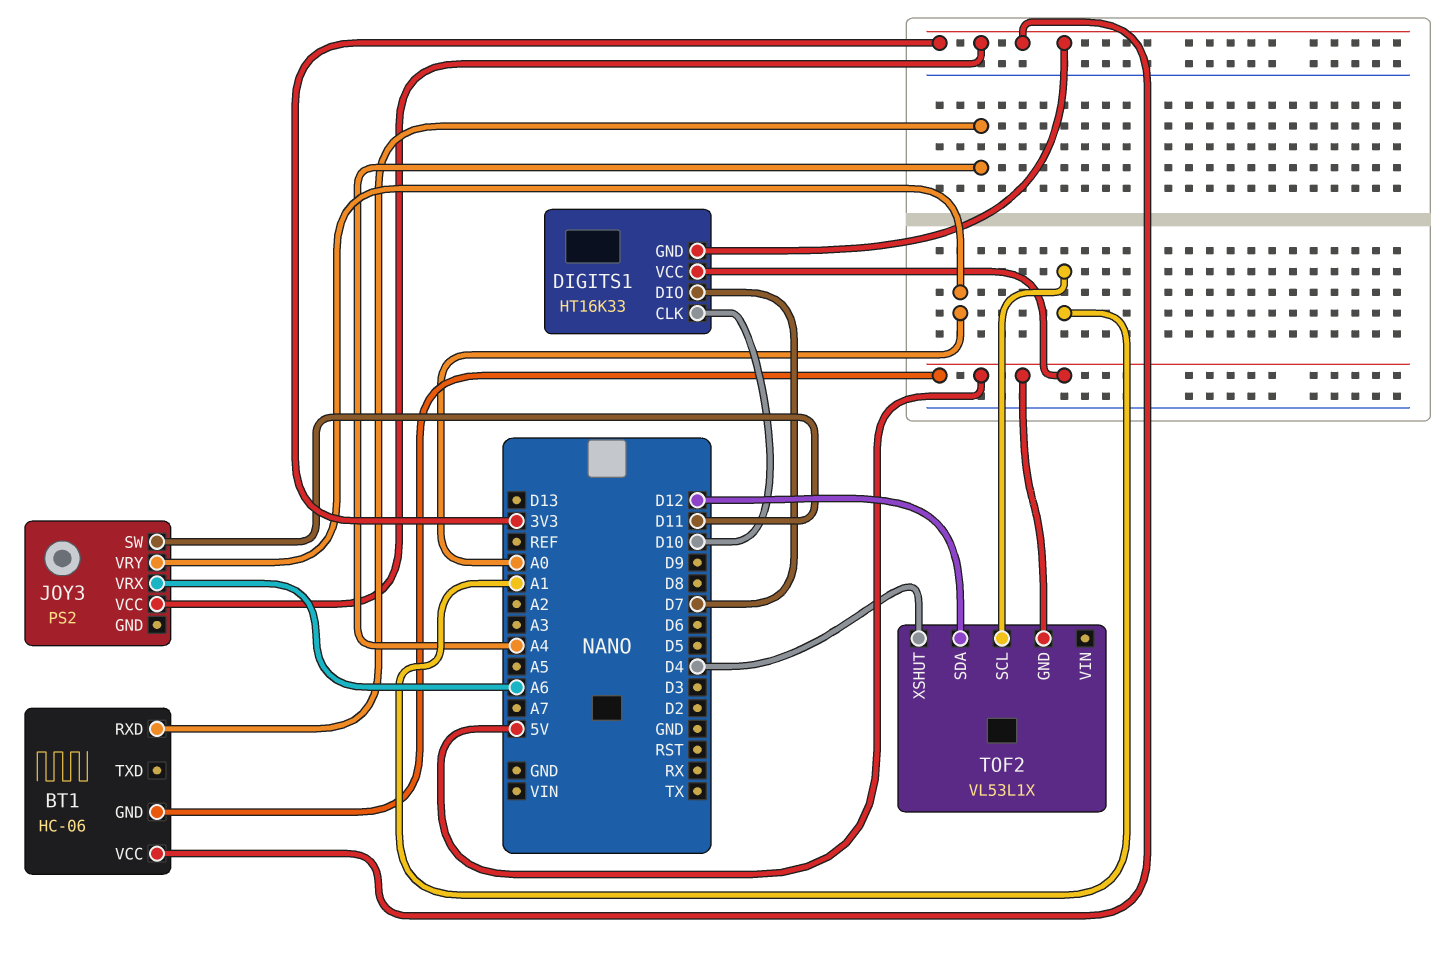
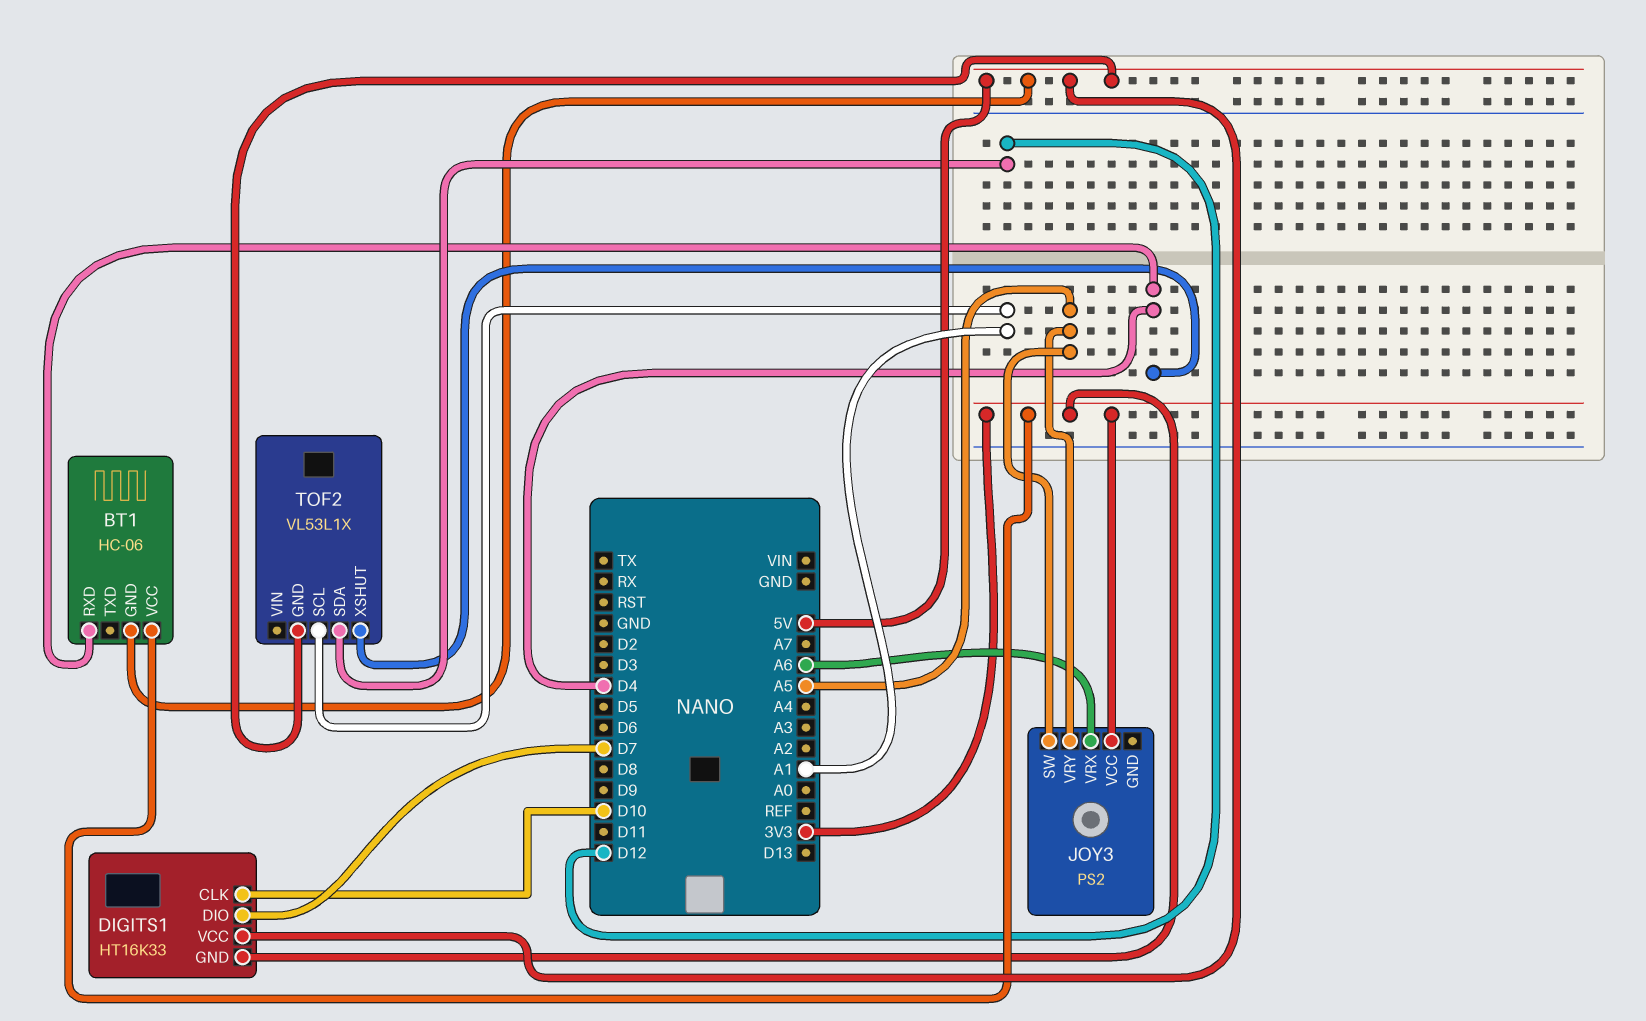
BT1 pin RXD: A4 -> D4
JOY3 pin SW: D11 -> A5
JOY3 pin VRY: A0 -> A5

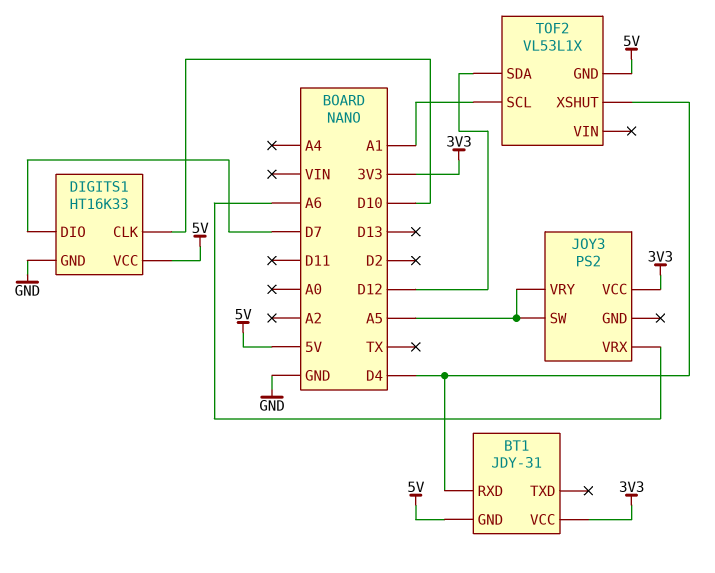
BT1: HC-06 -> JDY-31
DIGITS1 pin GND: 3V3 -> GND

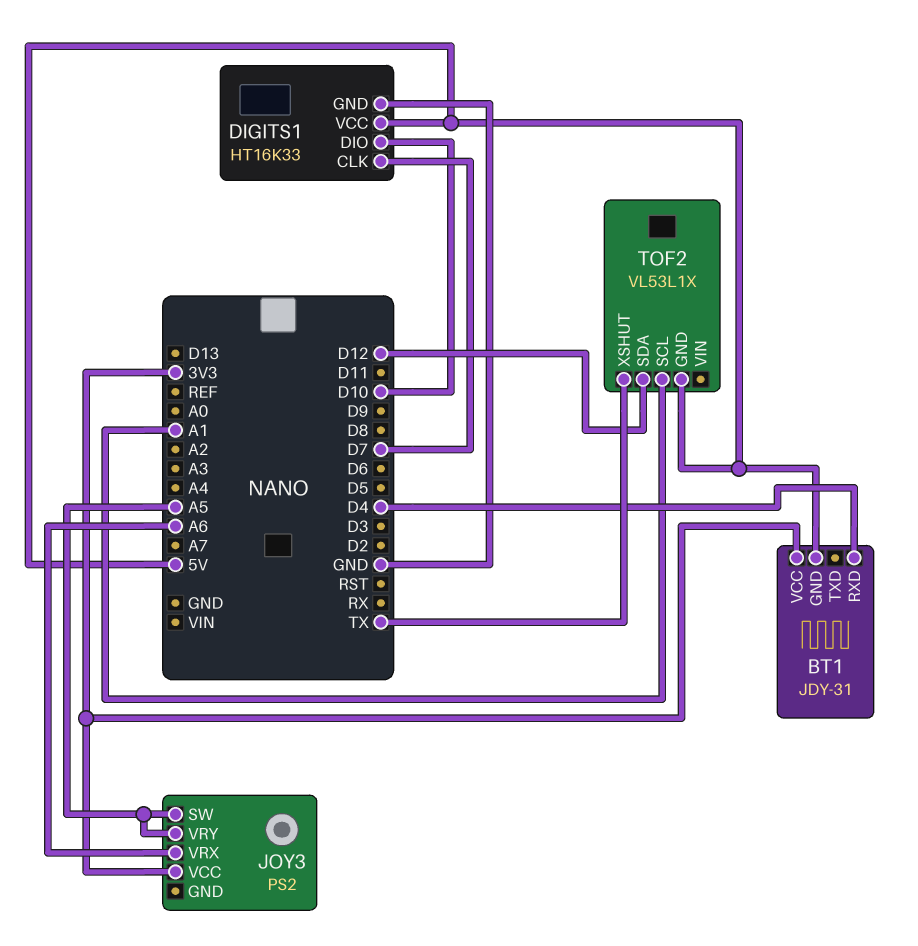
DIGITS1 pin CLK: D10 -> D7
DIGITS1 pin DIO: D7 -> D10
TOF2 pin XSHUT: D4 -> TX

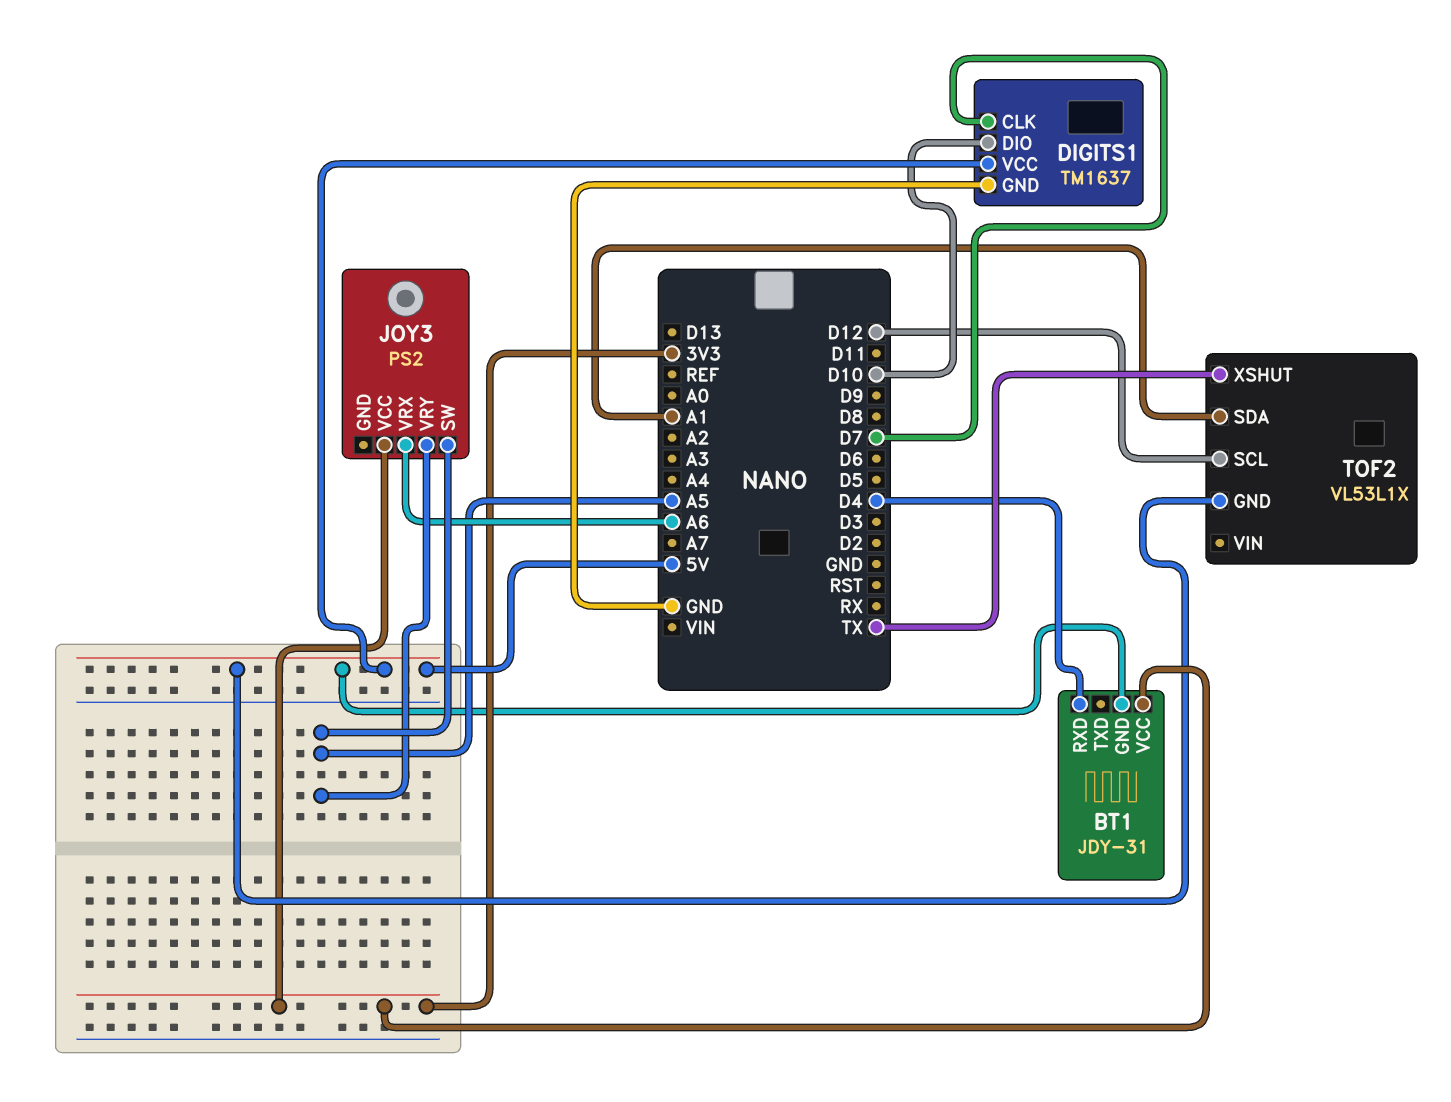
DIGITS1: HT16K33 -> TM1637
TOF2 pin SCL: A1 -> D12
TOF2 pin SDA: D12 -> A1

